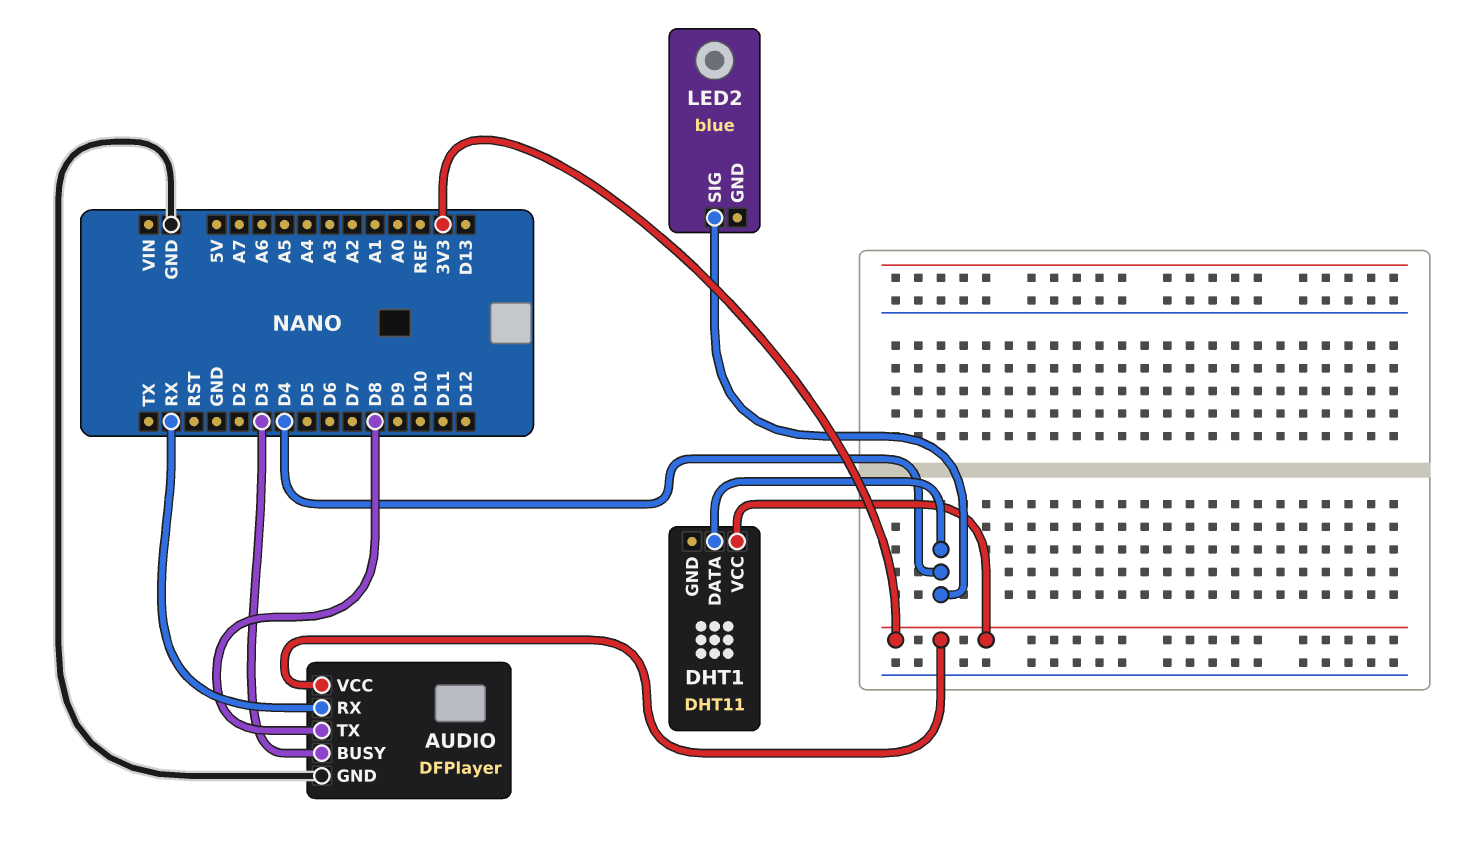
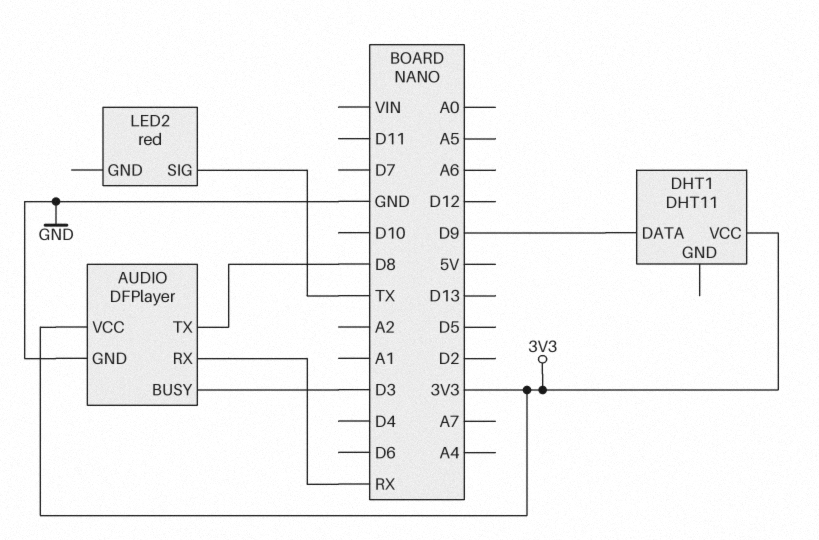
DHT1 pin DATA: D4 -> D9
LED2: blue -> red
LED2 pin SIG: D4 -> TX

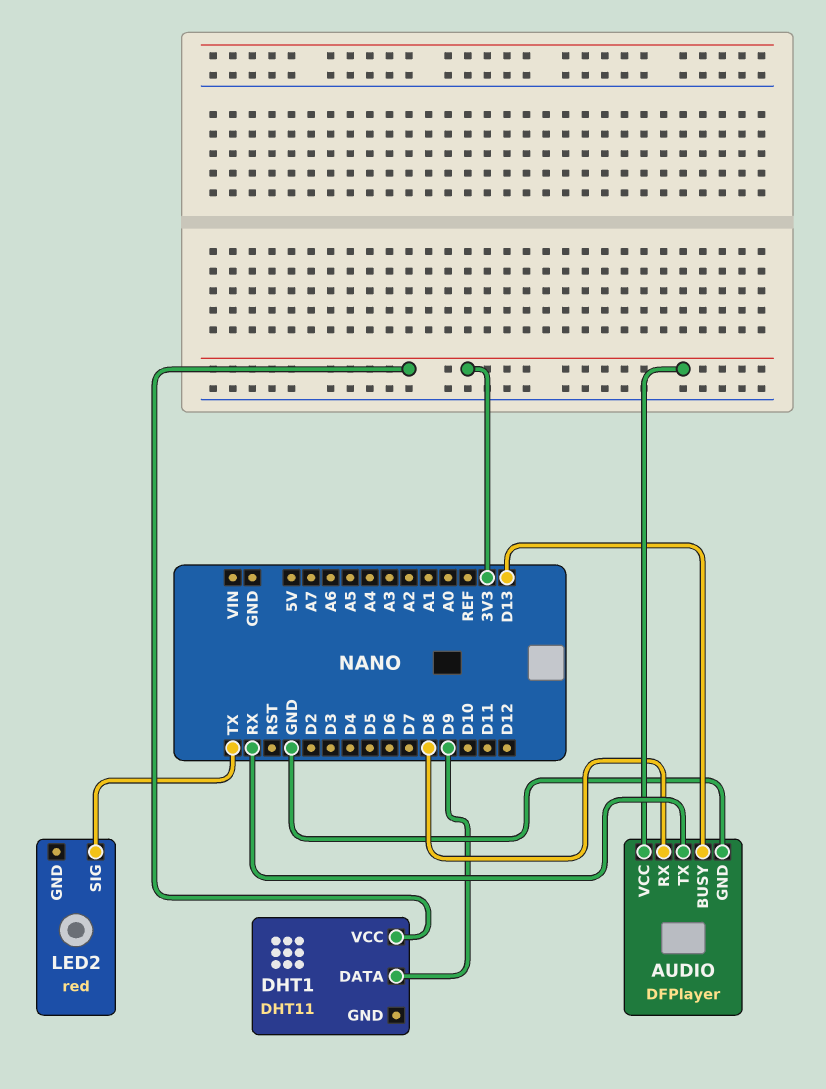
AUDIO pin BUSY: D3 -> D13
AUDIO pin RX: RX -> D8
AUDIO pin TX: D8 -> RX

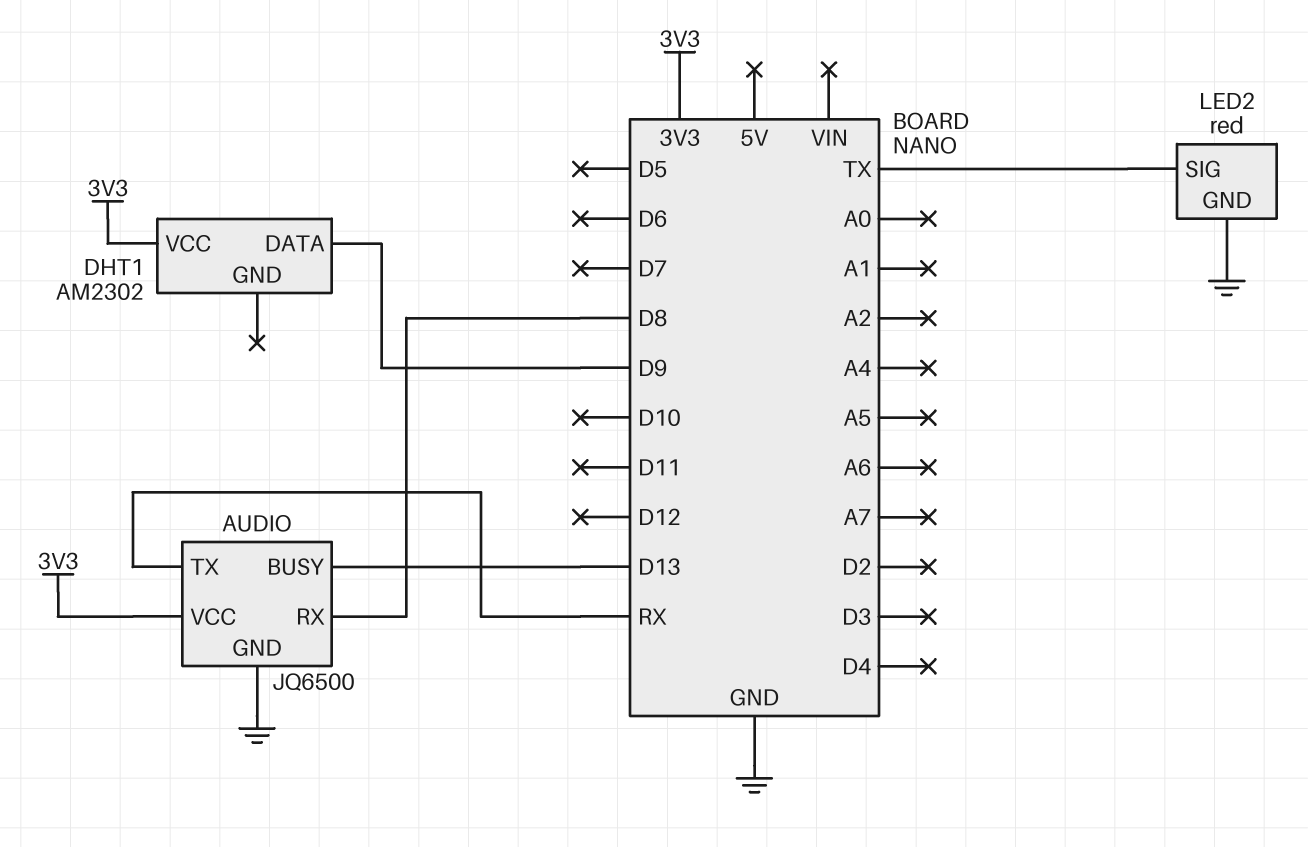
AUDIO: DFPlayer -> JQ6500
DHT1: DHT11 -> AM2302
LED2 pin GND: none -> GND

